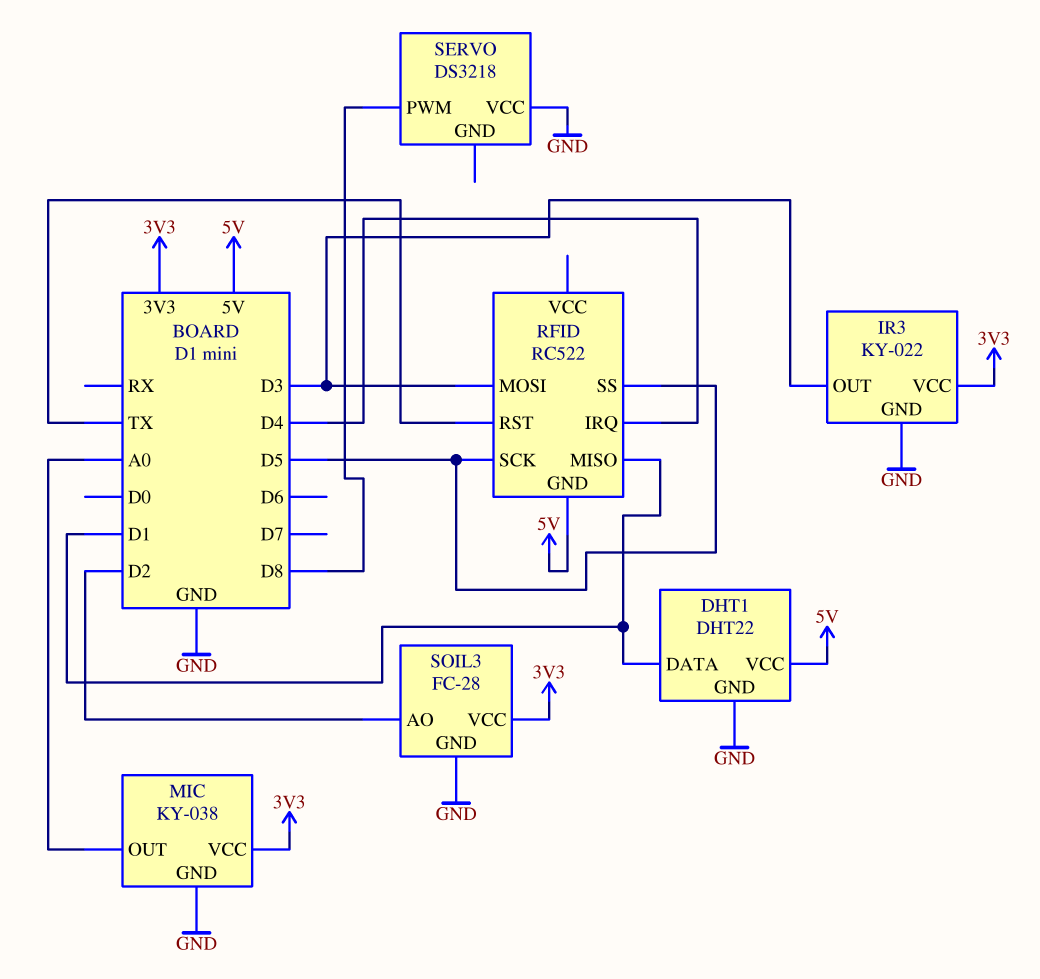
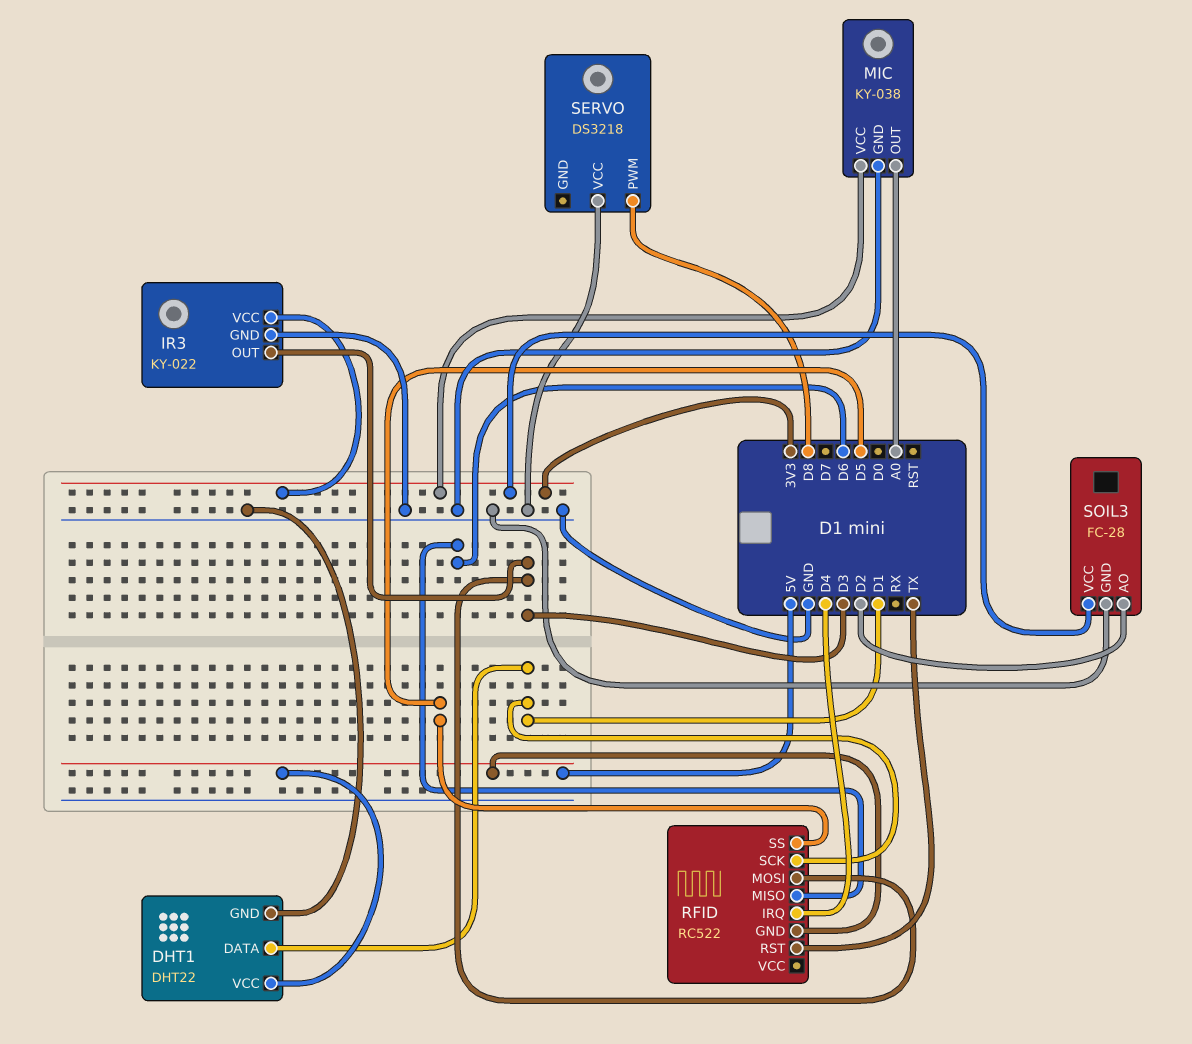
RFID pin MISO: D1 -> D6
RFID pin SCK: D5 -> D1

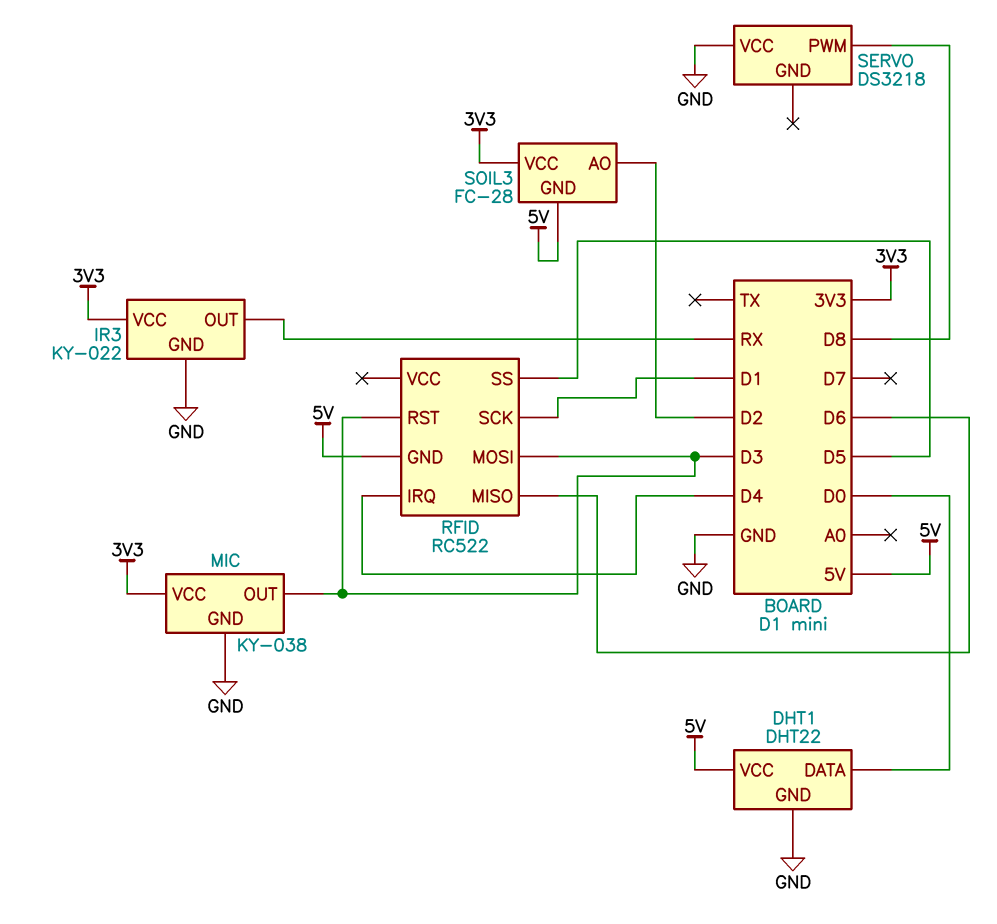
DHT1 pin DATA: D1 -> D0
IR3 pin OUT: D3 -> RX
MIC pin OUT: A0 -> D3
RFID pin RST: TX -> D3
SOIL3 pin GND: GND -> 5V

